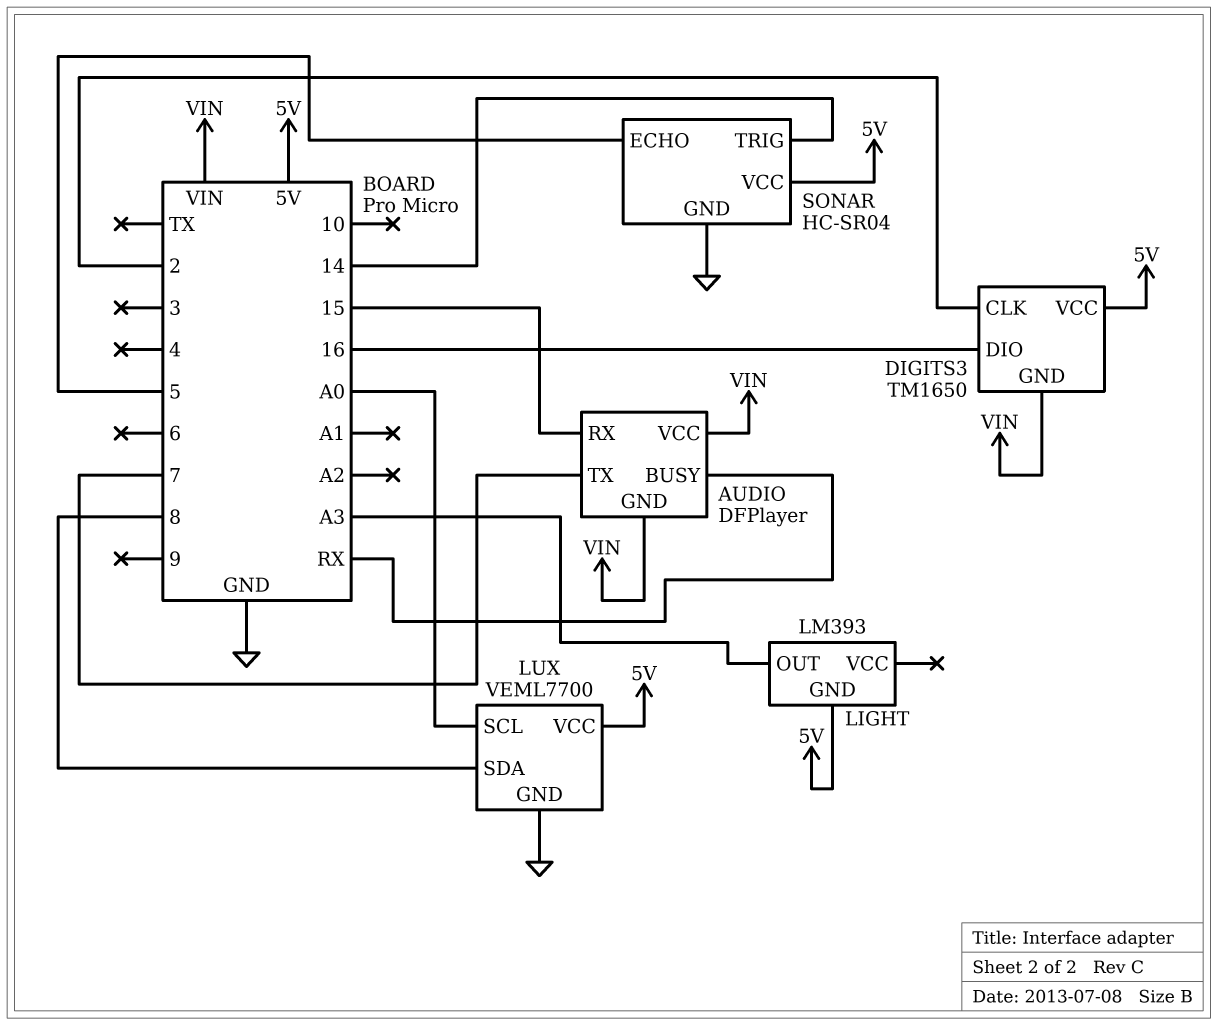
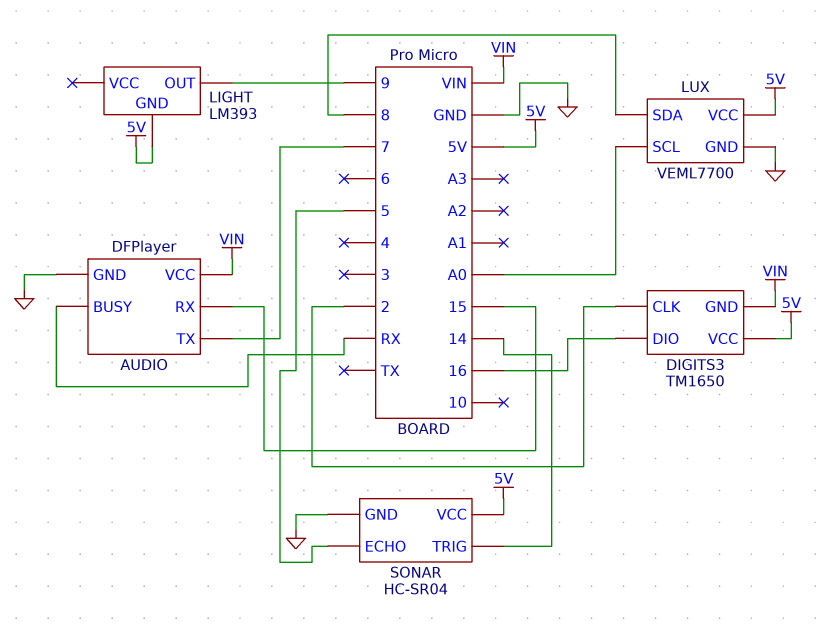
AUDIO pin GND: VIN -> GND
LIGHT pin OUT: A3 -> 9

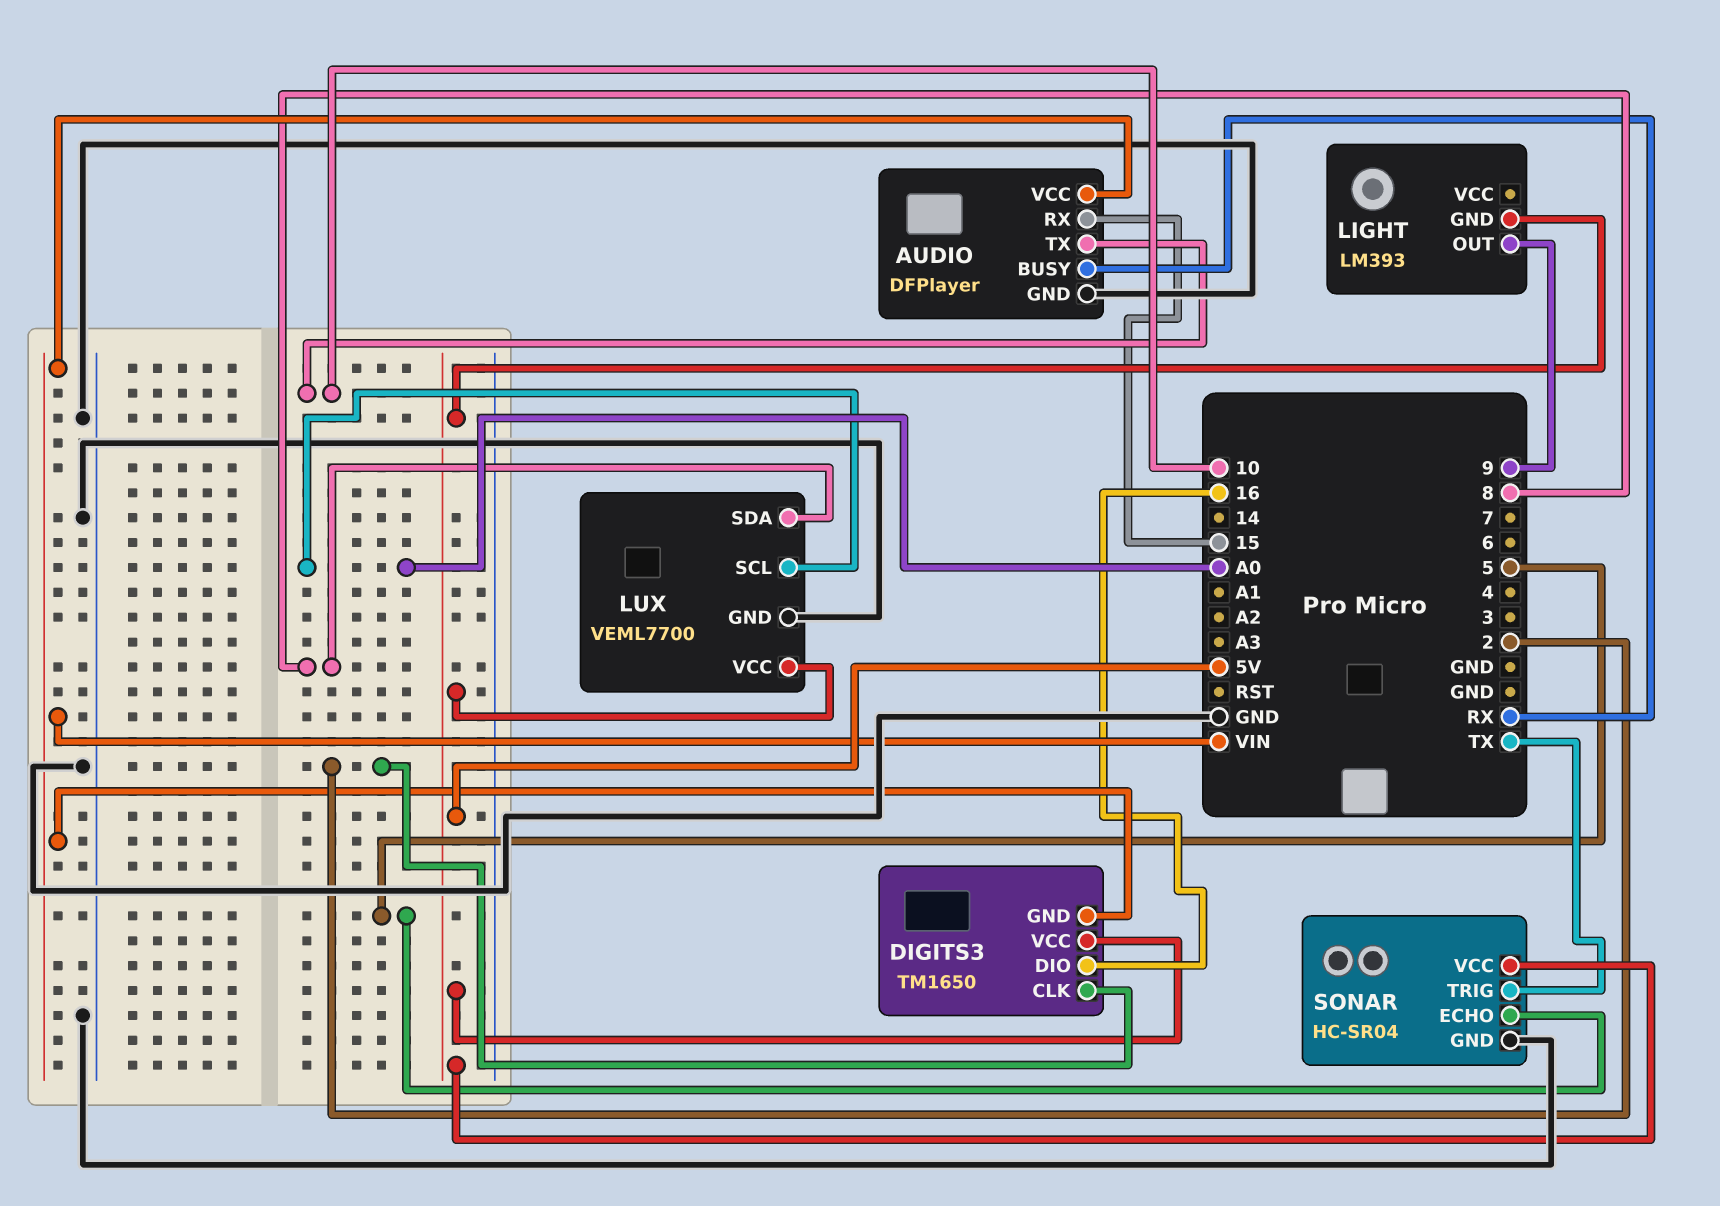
AUDIO pin TX: 7 -> 10
SONAR pin TRIG: 14 -> TX

